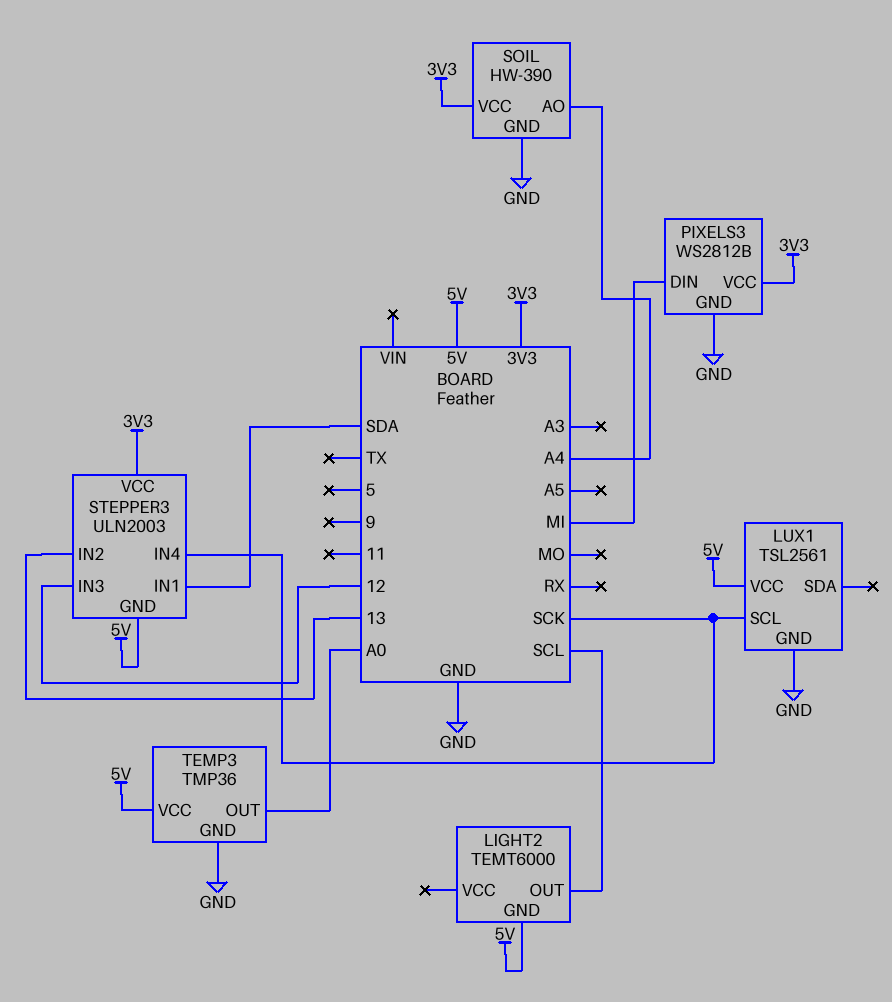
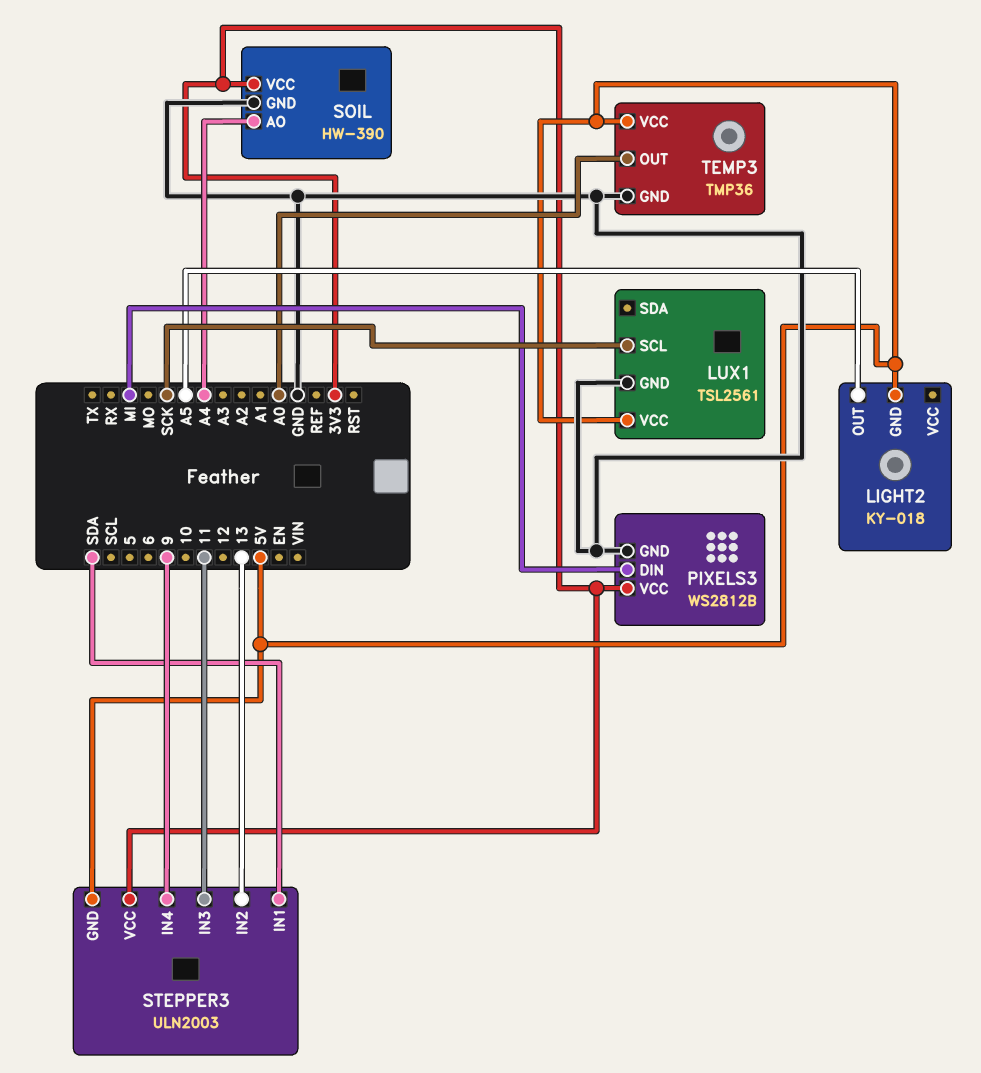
LIGHT2: TEMT6000 -> KY-018
LIGHT2 pin OUT: SCL -> A5
STEPPER3 pin IN3: 12 -> 11
STEPPER3 pin IN4: SCK -> 9

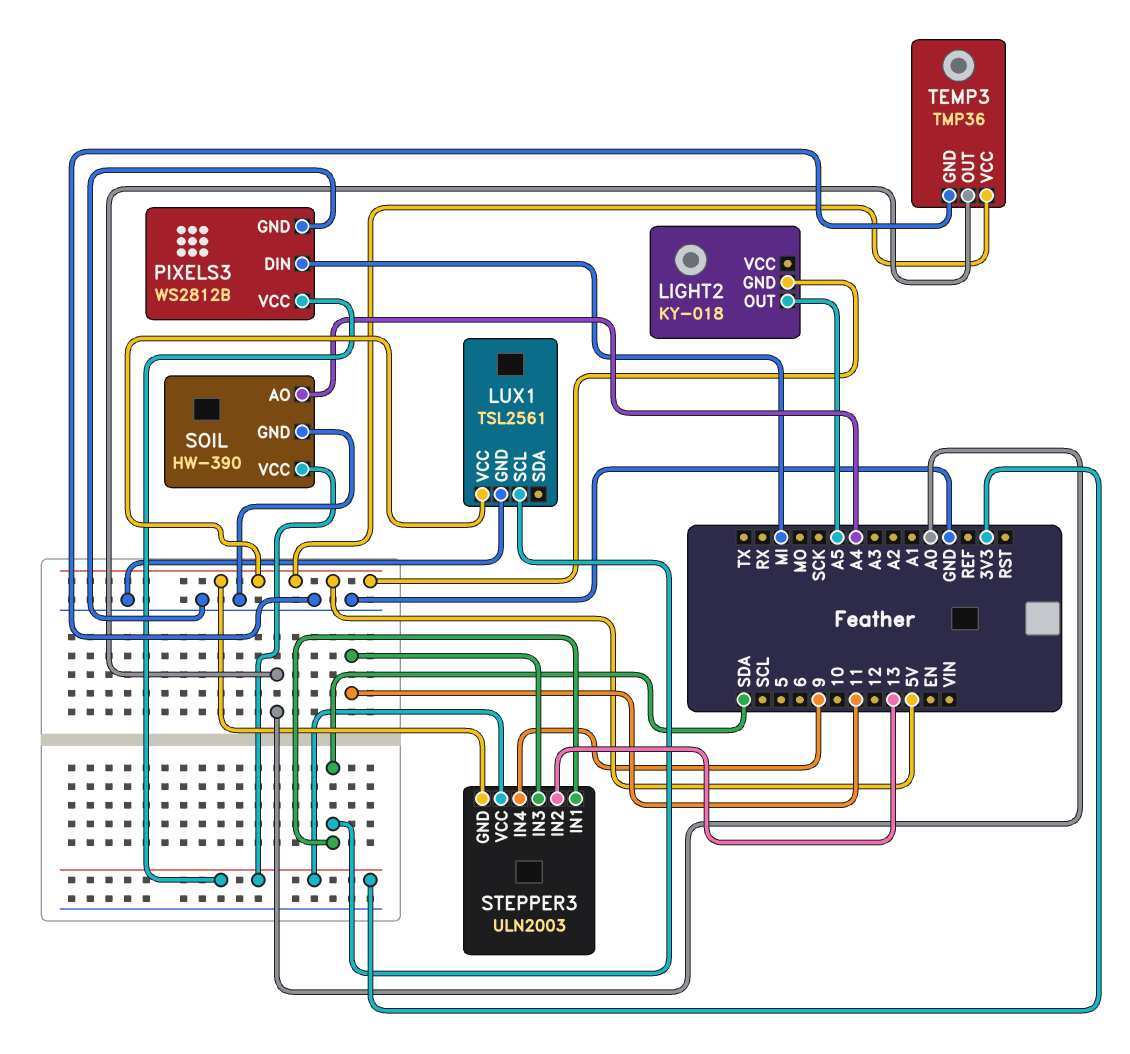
LUX1 pin SCL: SCK -> SDA

